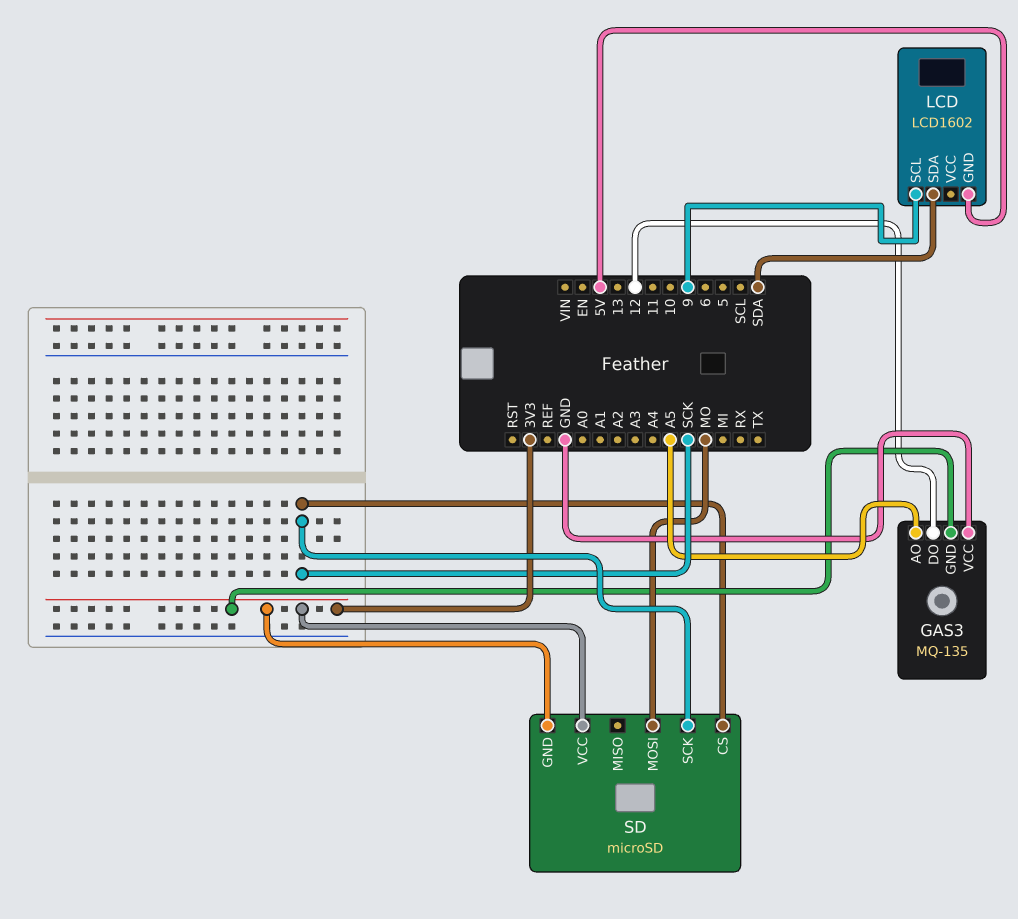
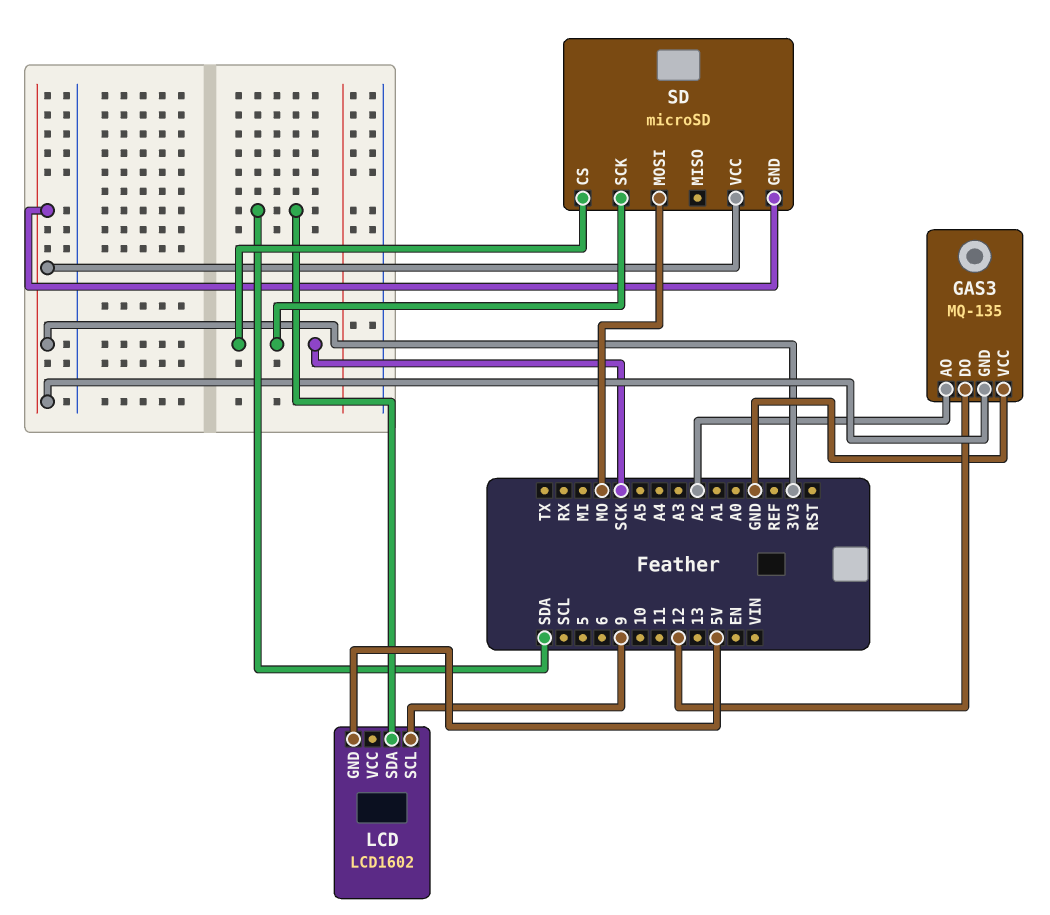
GAS3 pin AO: A5 -> A2

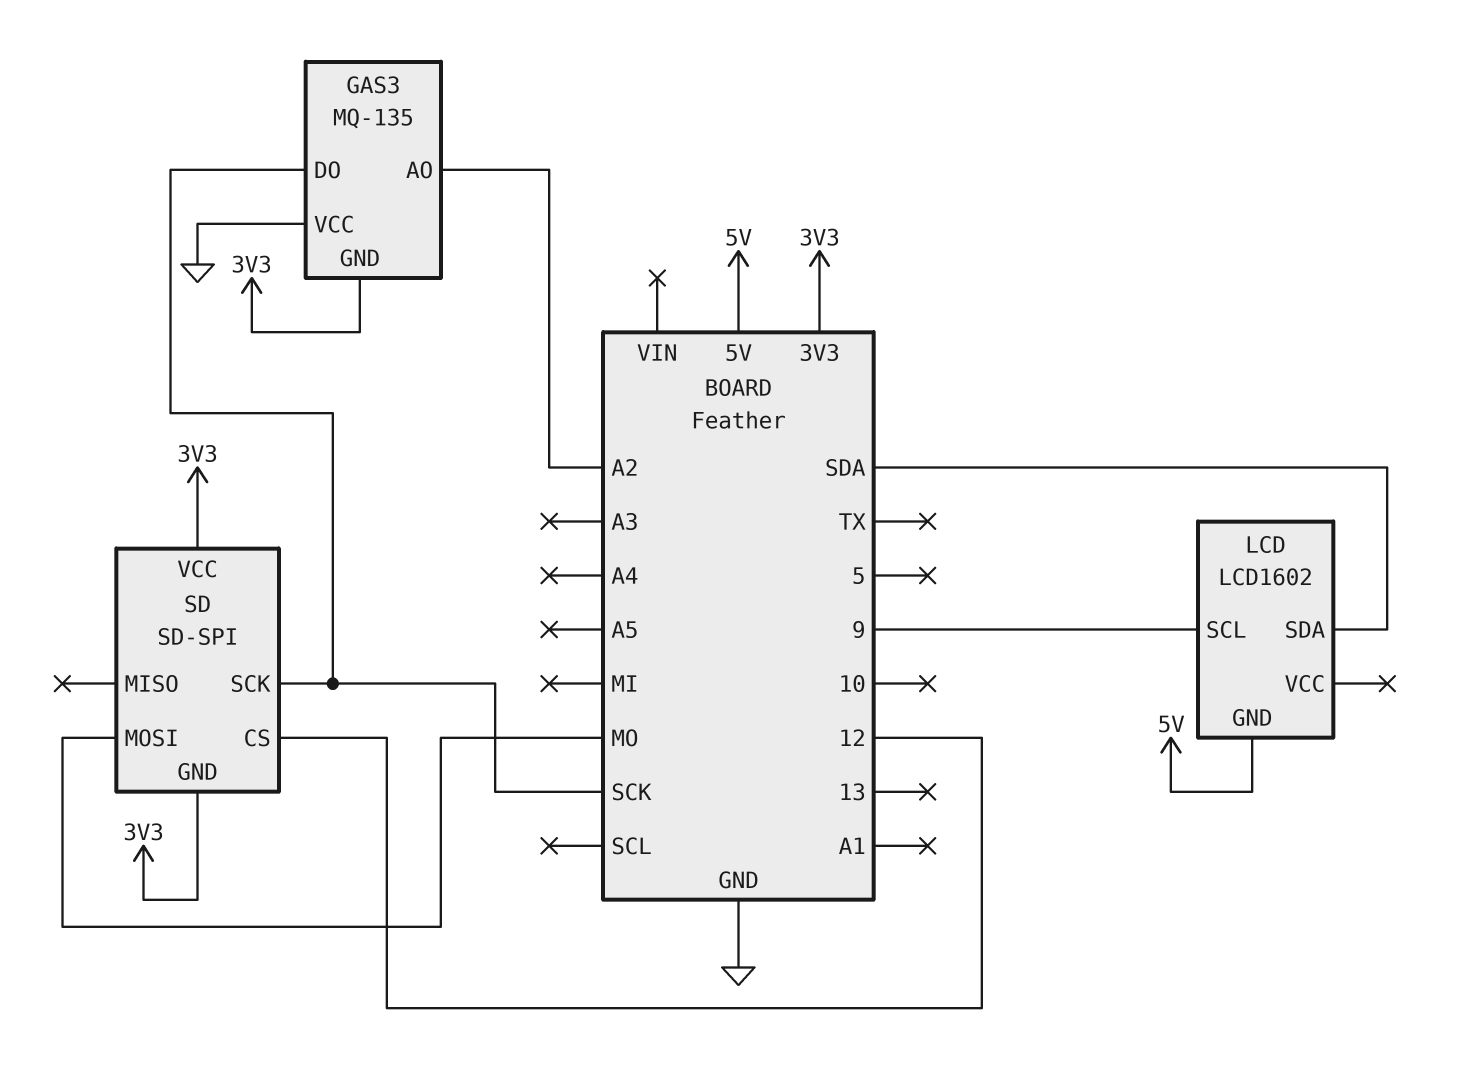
GAS3 pin DO: 12 -> SCK
SD: microSD -> SD-SPI
SD pin CS: SCK -> 12

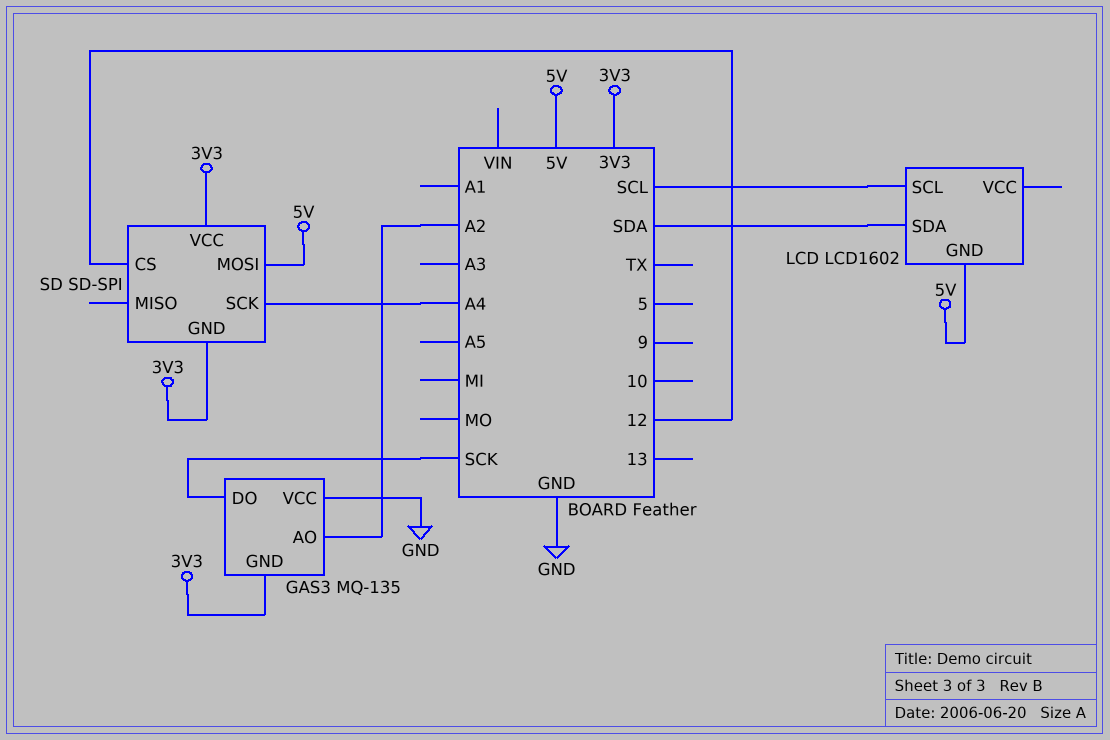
LCD pin SCL: 9 -> SCL
SD pin MOSI: MO -> 5V
SD pin SCK: SCK -> A4

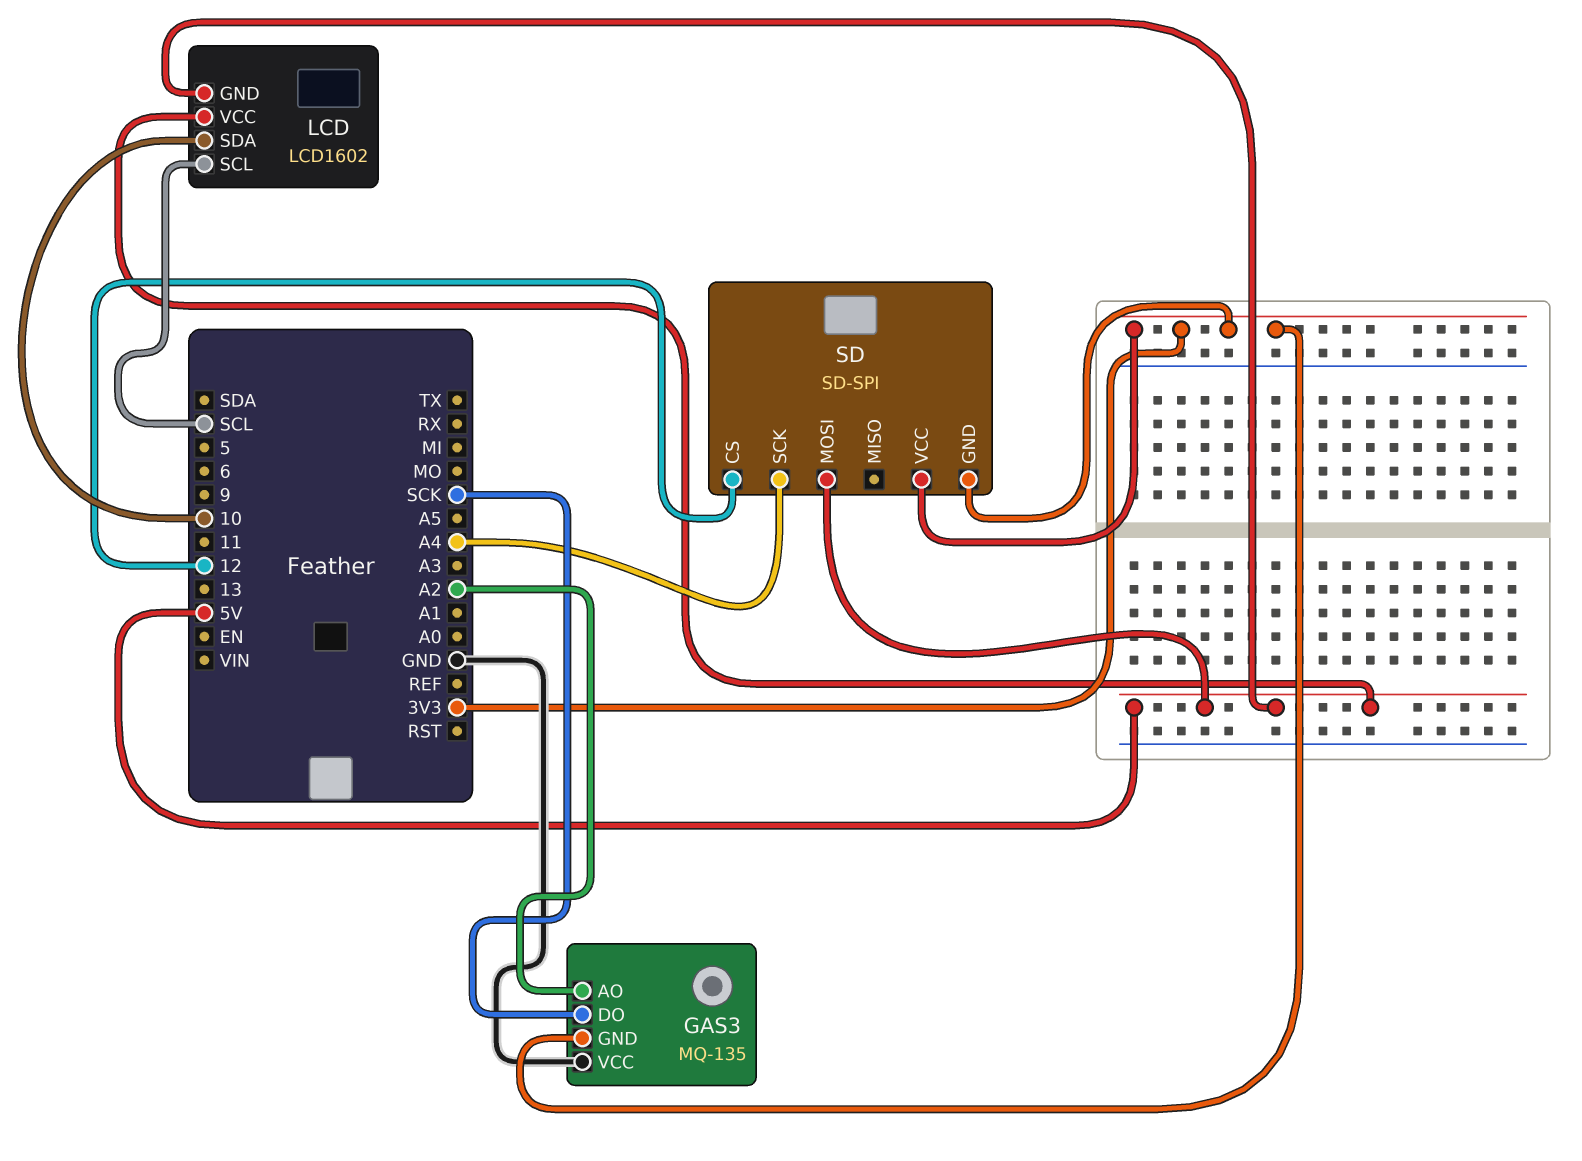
LCD pin SDA: SDA -> 10
LCD pin VCC: none -> 5V

